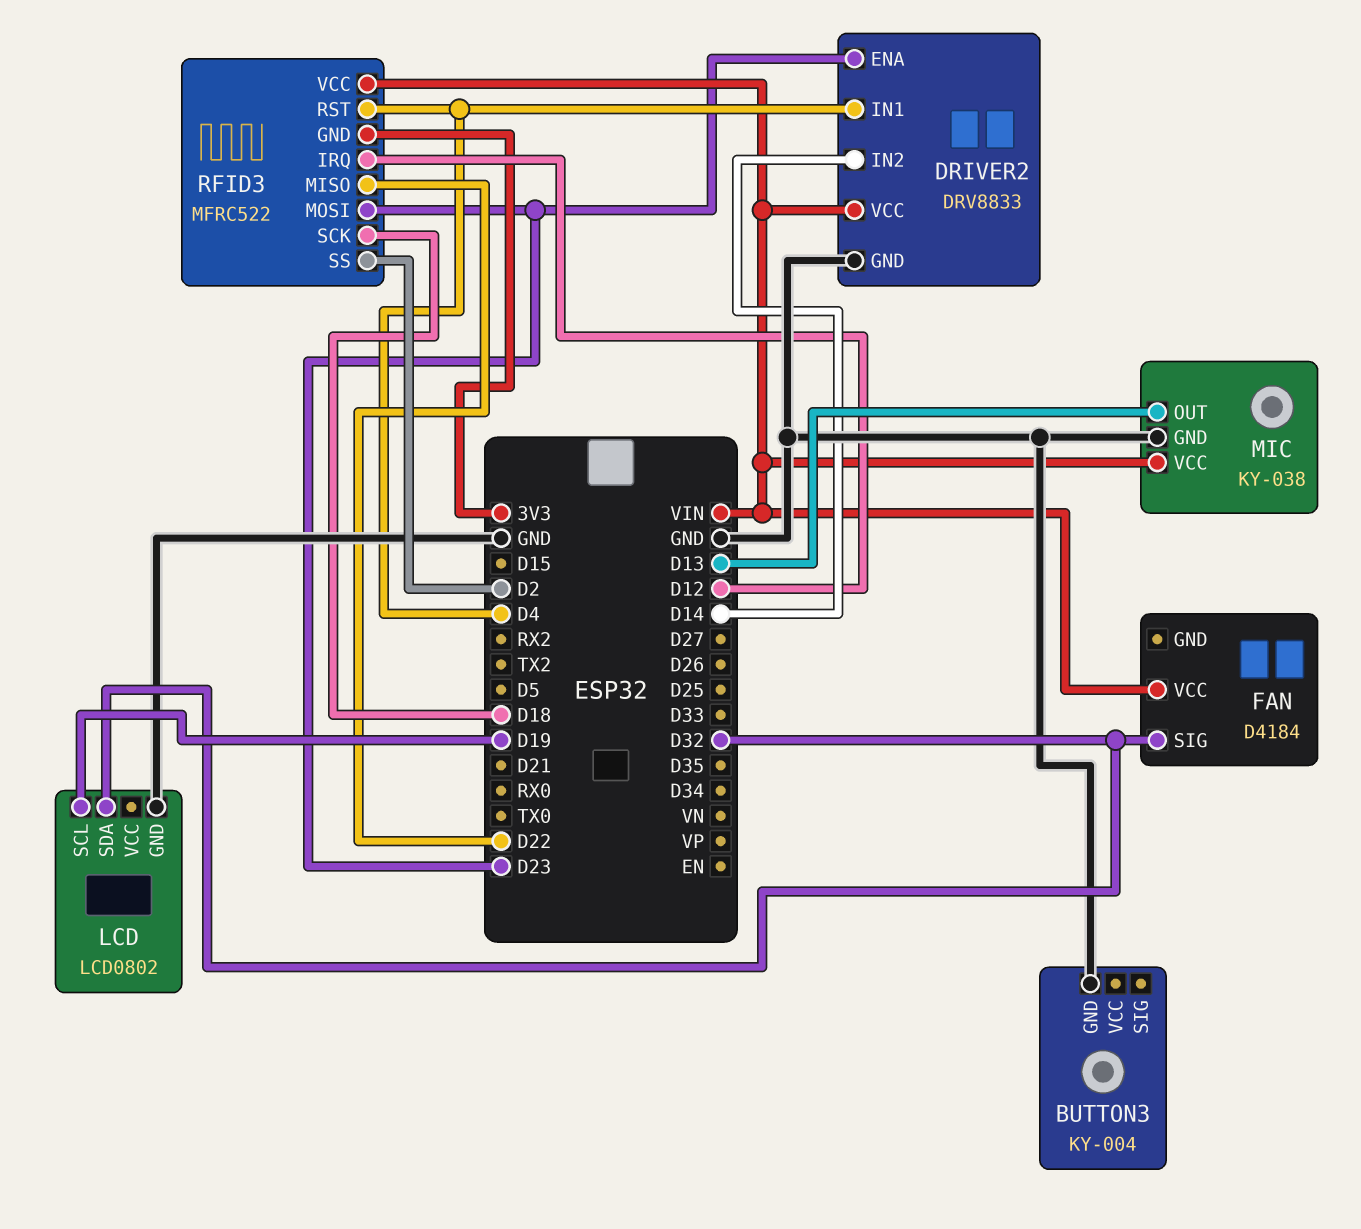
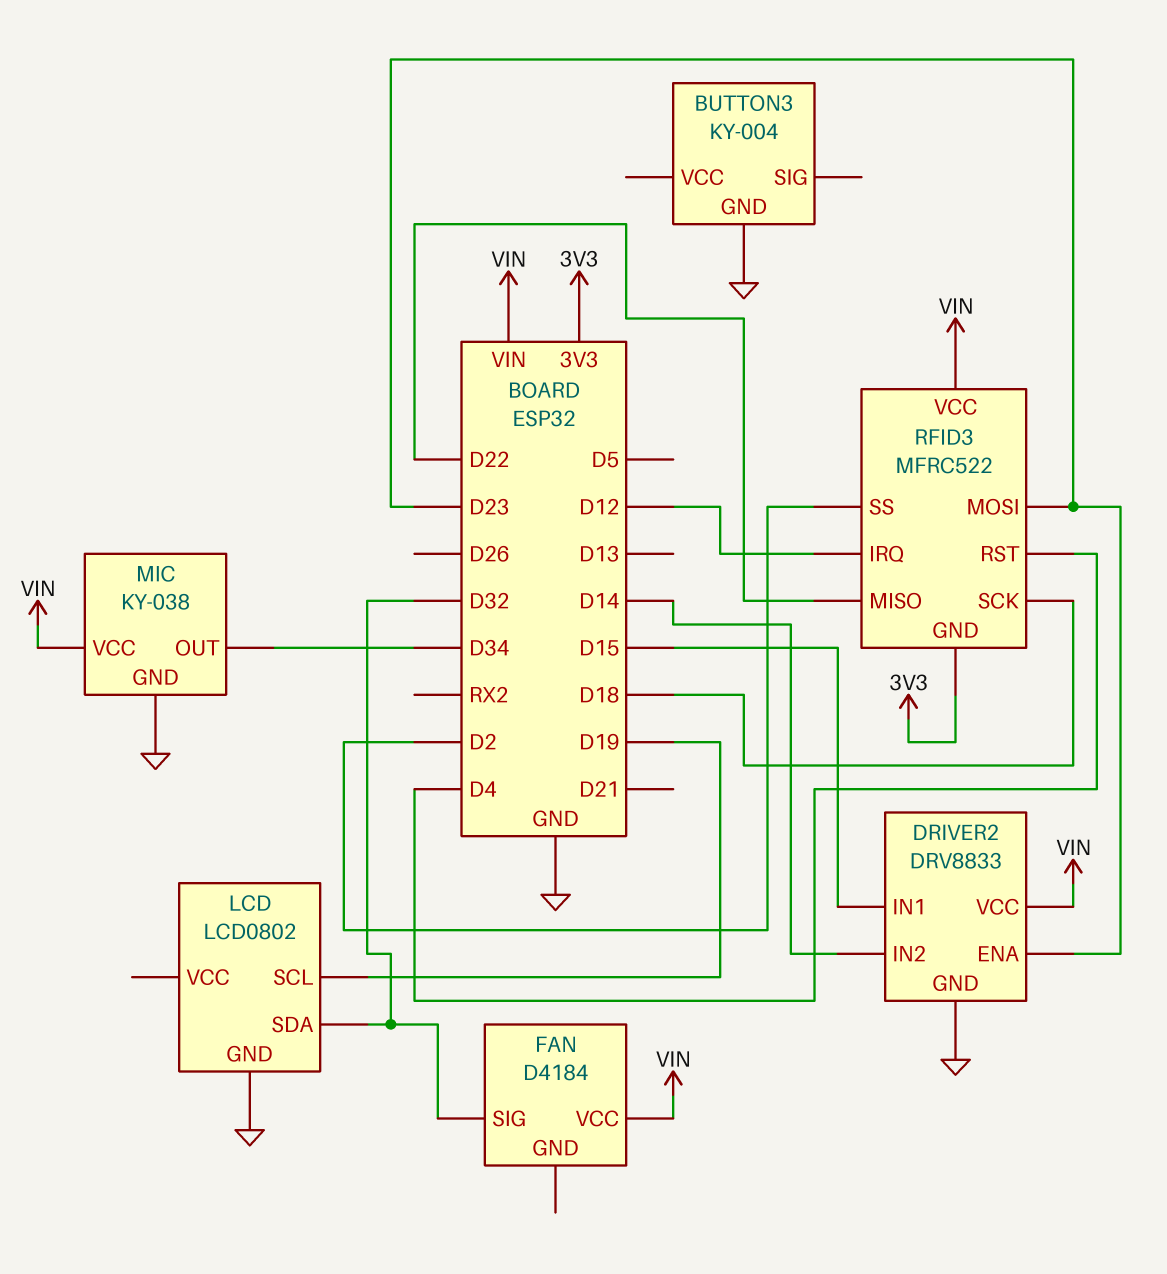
DRIVER2 pin IN1: D4 -> D15
MIC pin OUT: D13 -> D34

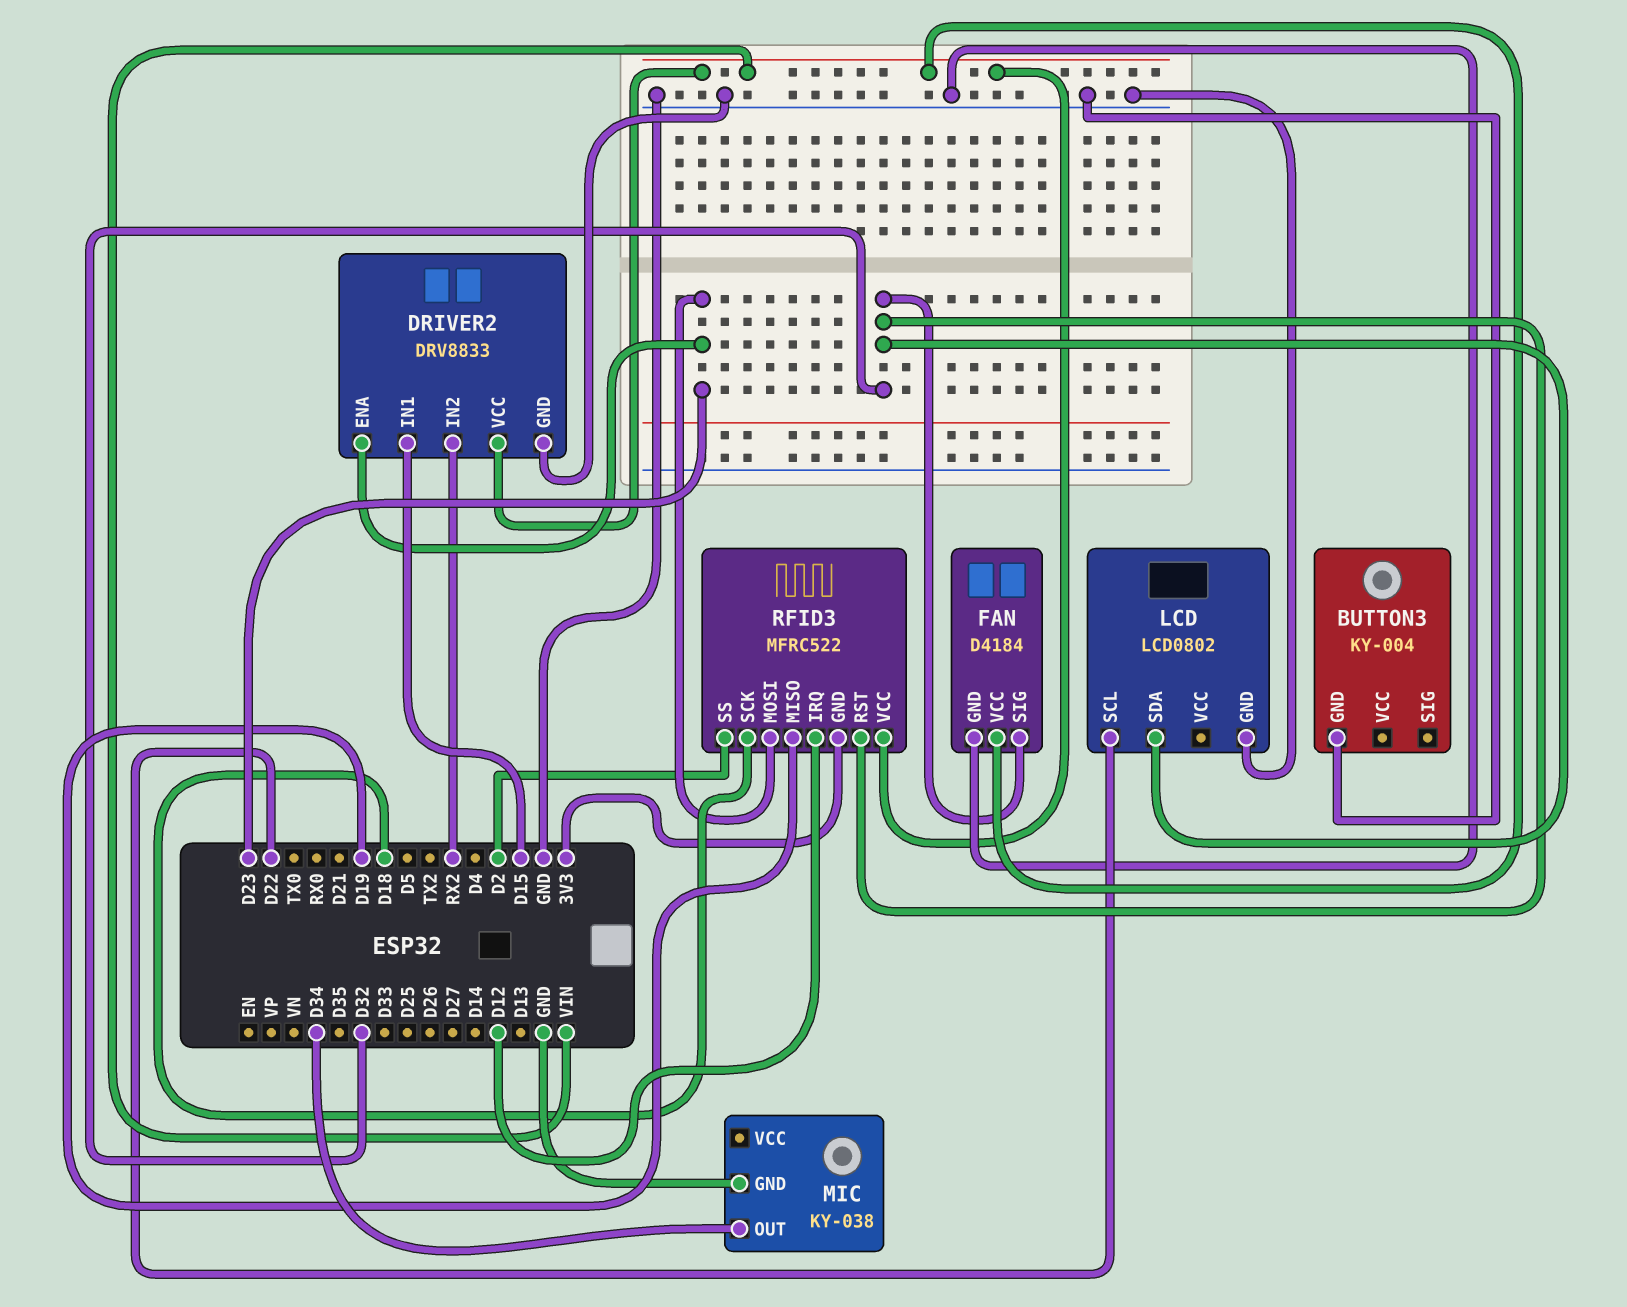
DRIVER2 pin IN2: D14 -> RX2
FAN pin GND: none -> GND
LCD pin SCL: D19 -> D22
MIC pin VCC: VIN -> none
RFID3 pin MISO: D22 -> D19
RFID3 pin RST: D4 -> D32

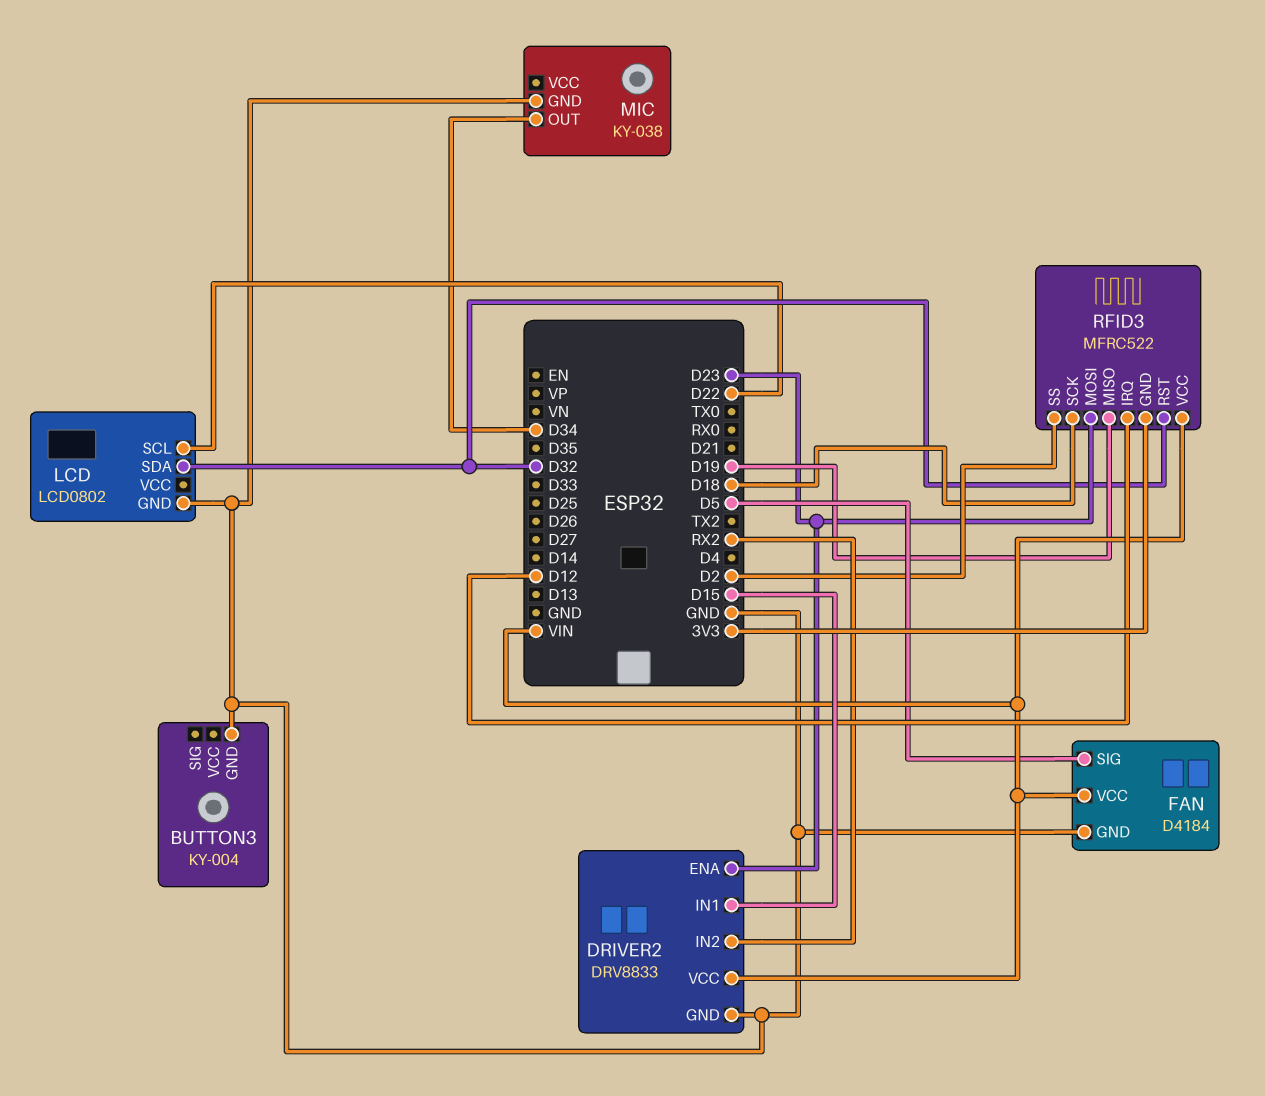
FAN pin SIG: D32 -> D5

